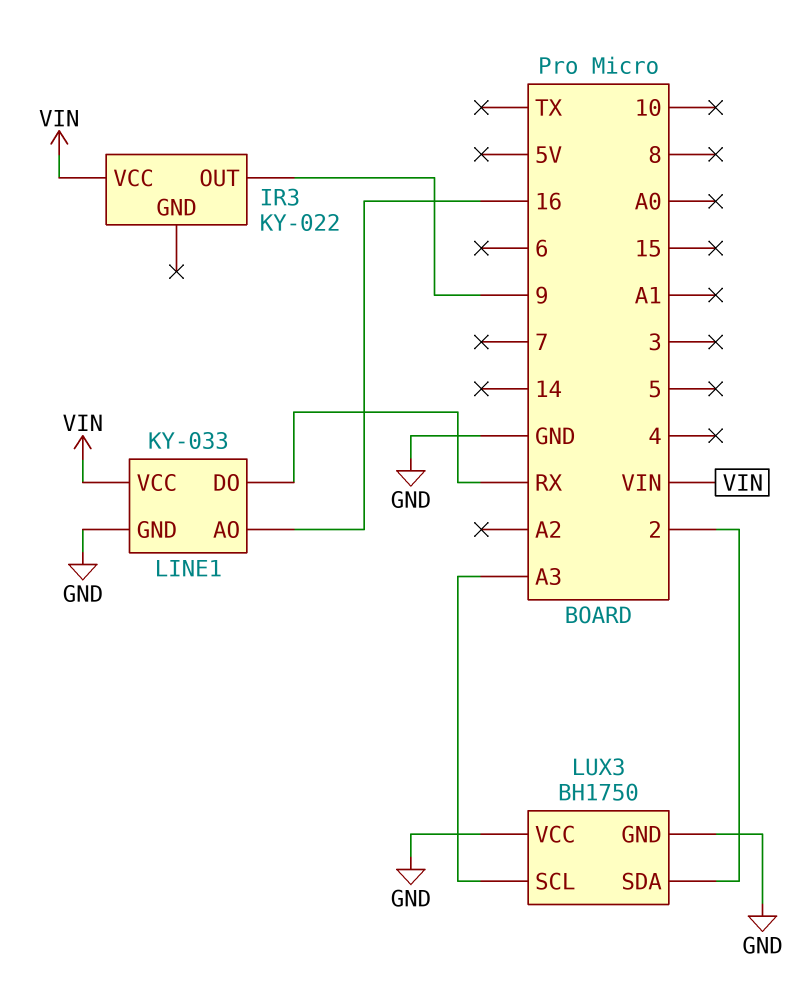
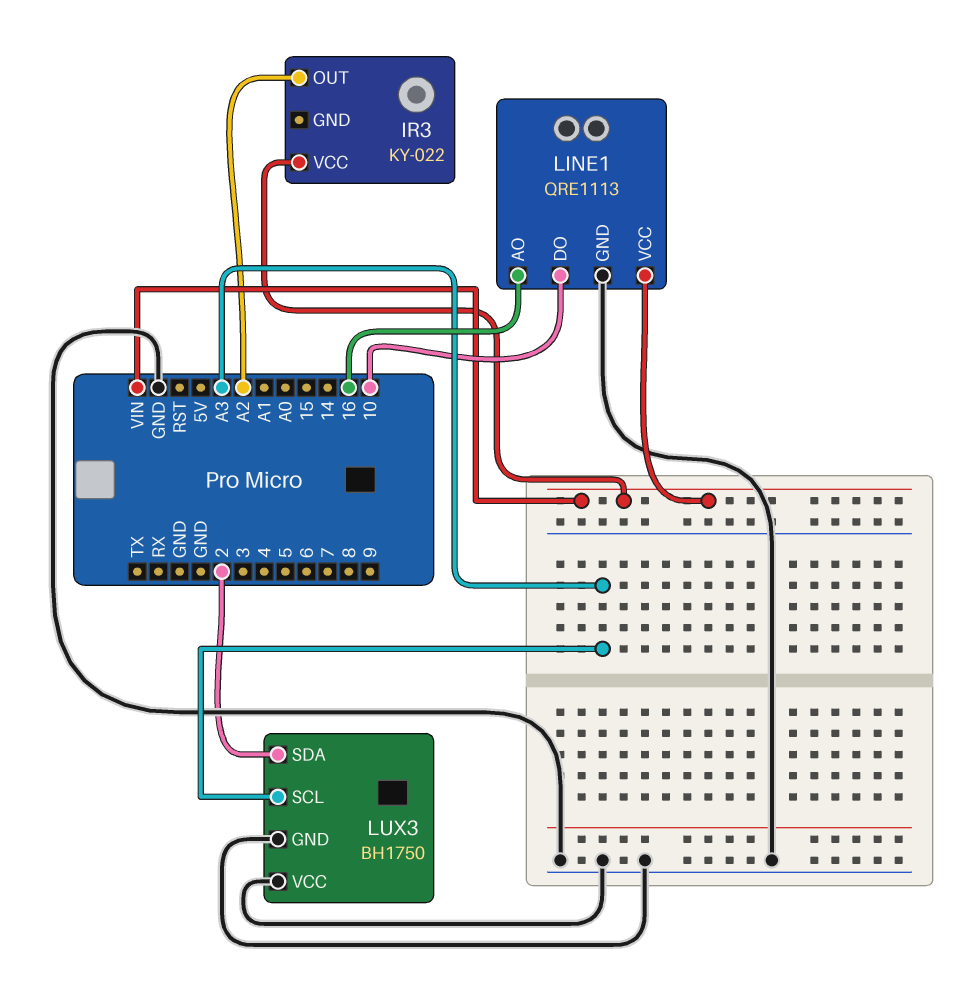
IR3 pin OUT: 9 -> A2
LINE1: KY-033 -> QRE1113
LINE1 pin DO: RX -> 10

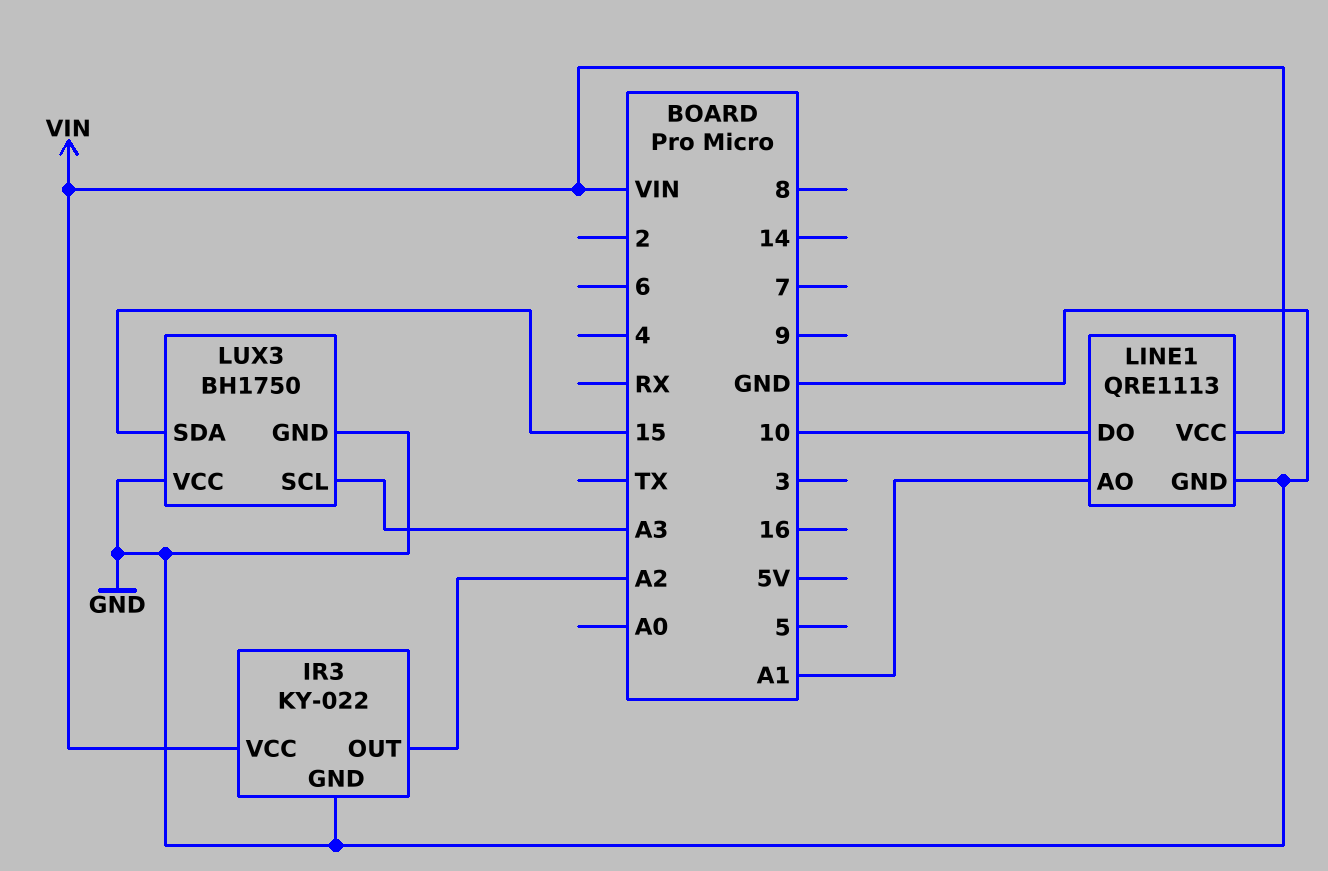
IR3 pin GND: none -> GND
LINE1 pin AO: 16 -> A1
LUX3 pin SDA: 2 -> 15

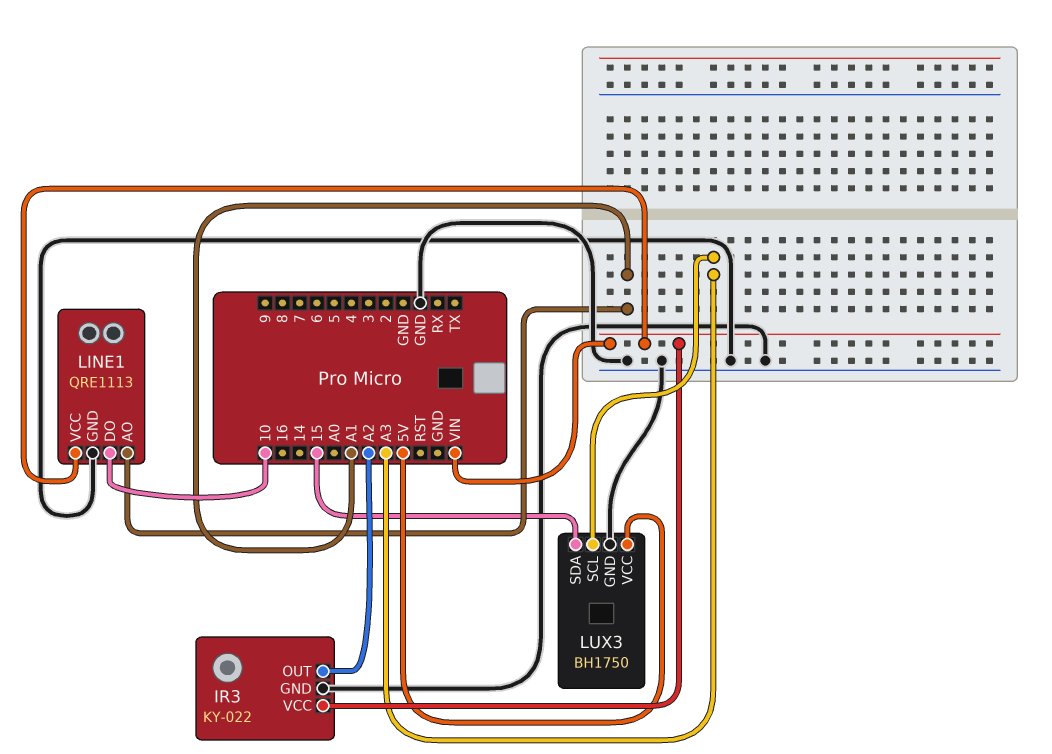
LUX3 pin VCC: GND -> 5V

